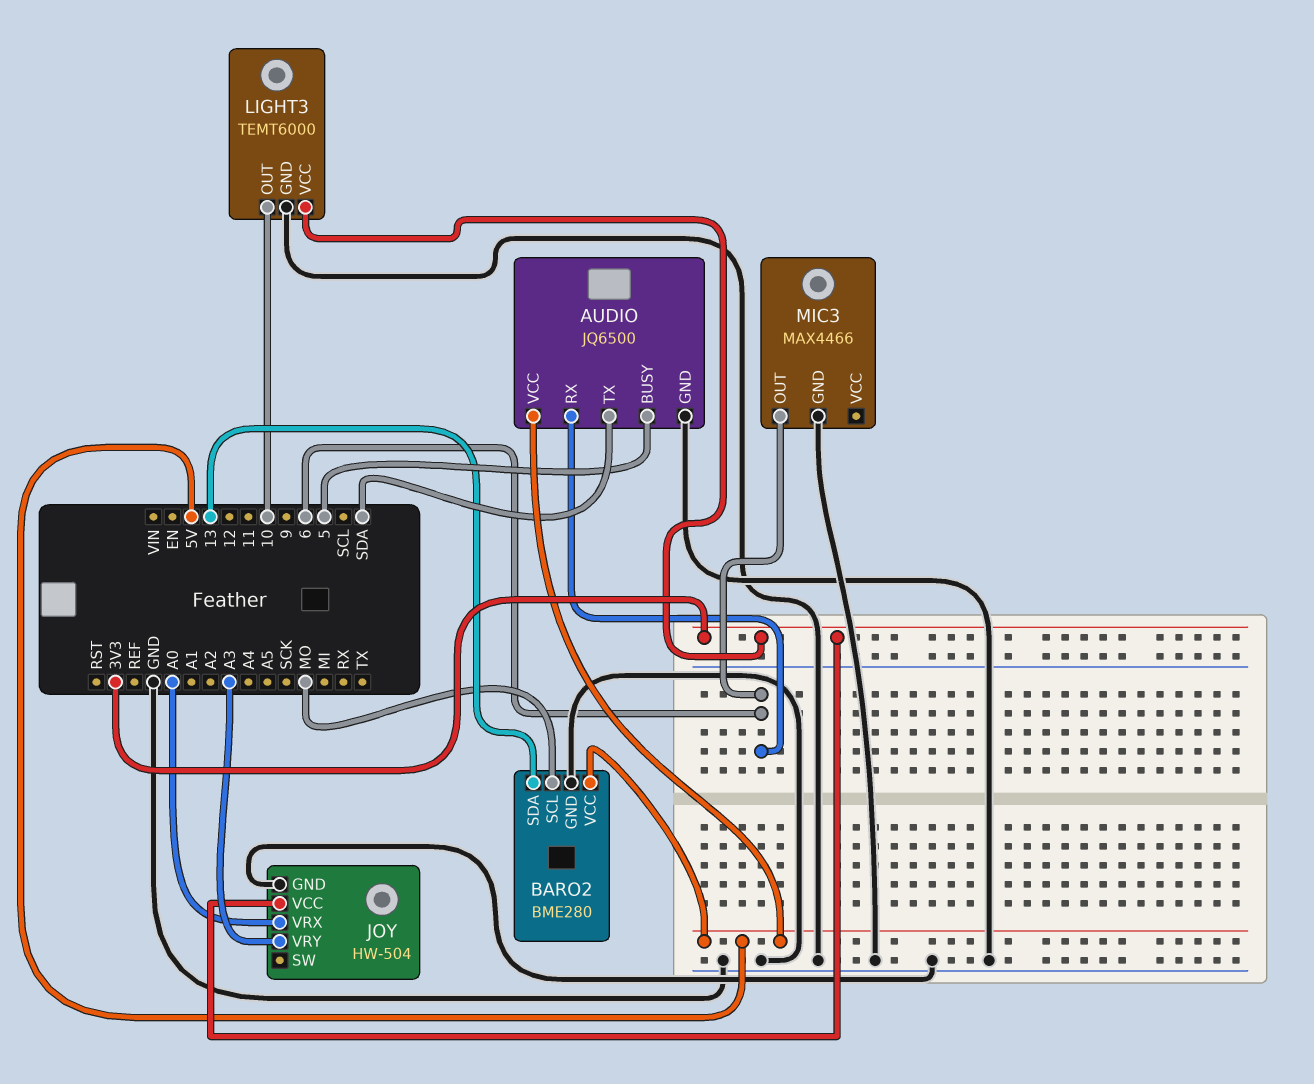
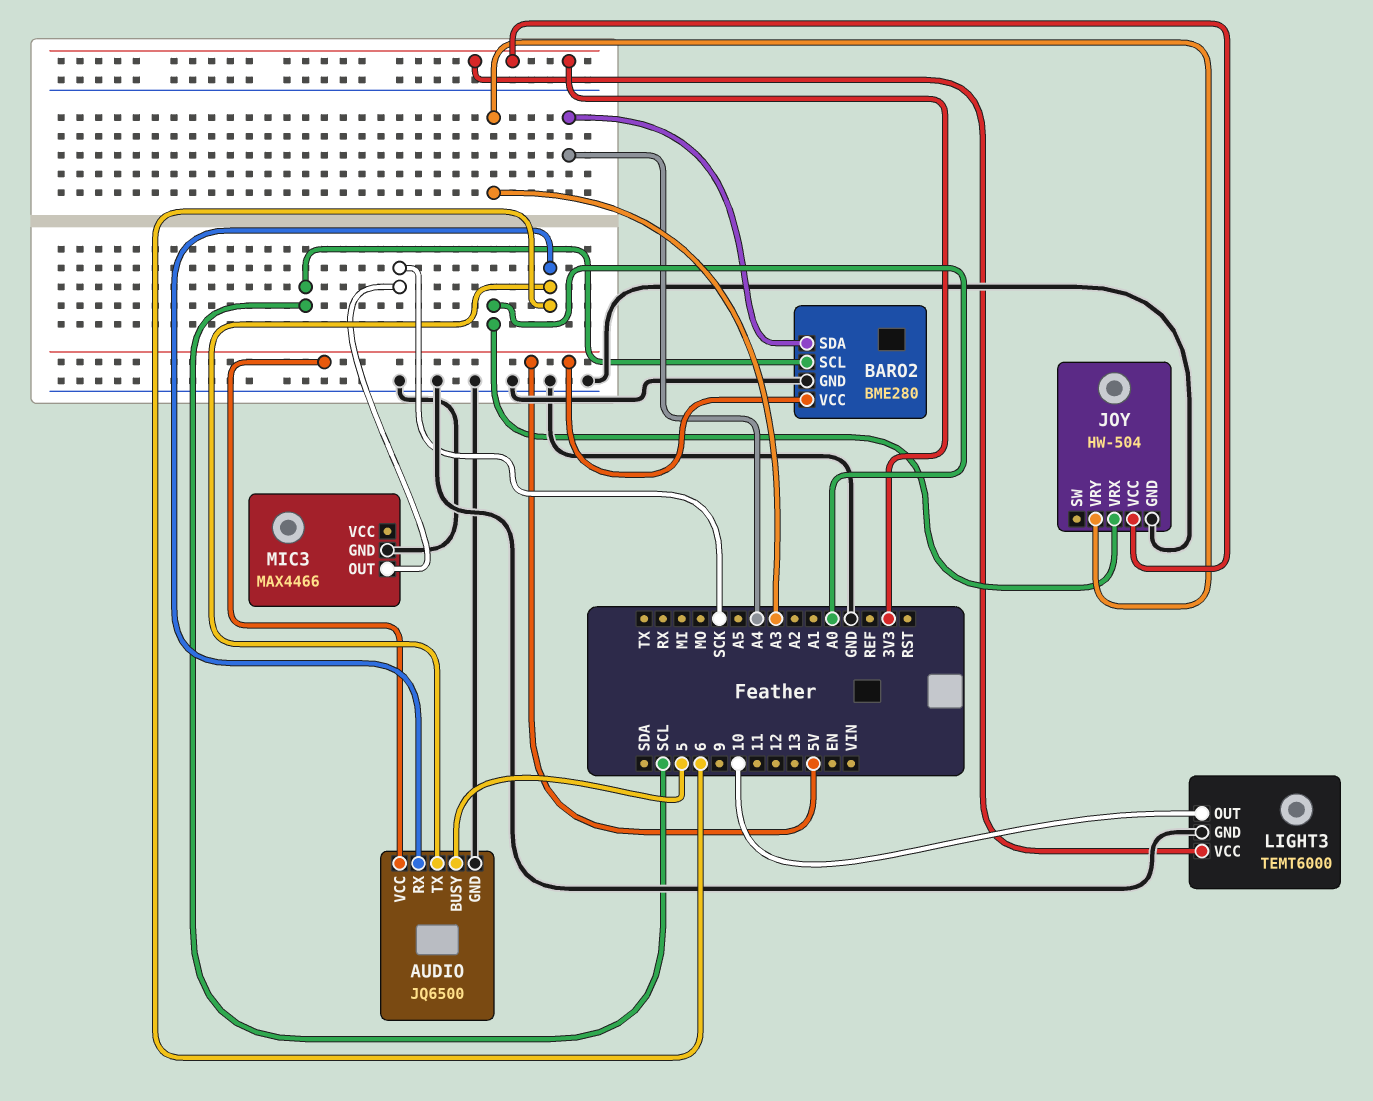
AUDIO pin TX: SDA -> 6
BARO2 pin SCL: MO -> SCL
BARO2 pin SDA: 13 -> A4
MIC3 pin OUT: 6 -> SCK

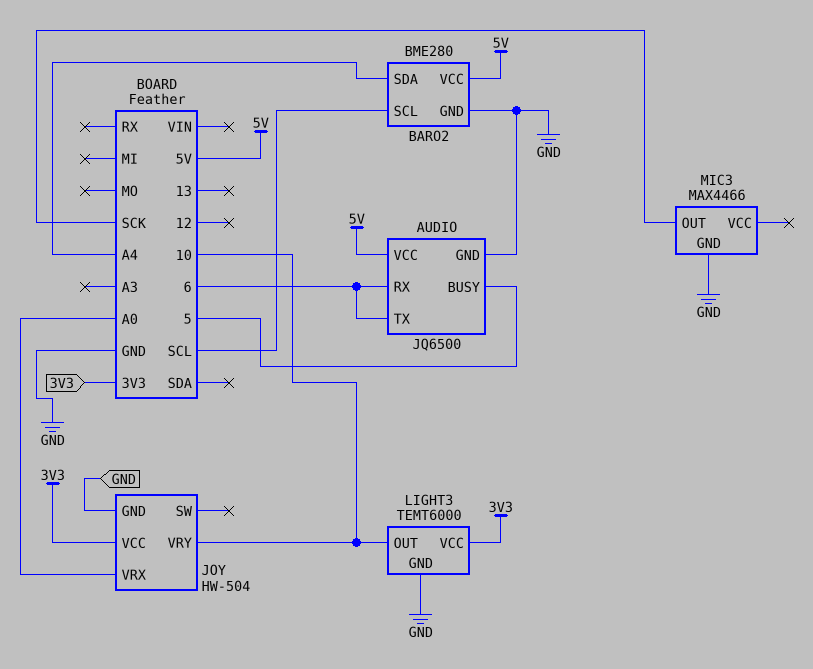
JOY pin VRY: A3 -> 10

